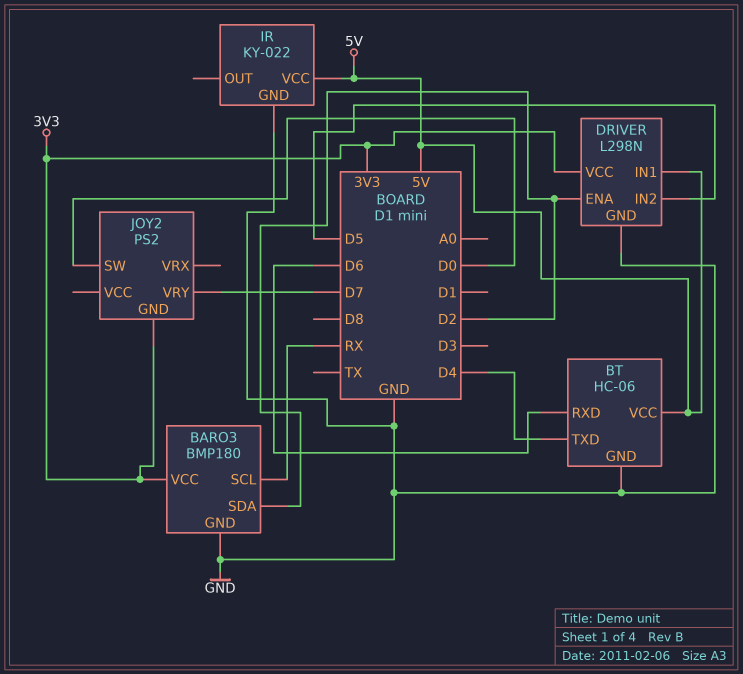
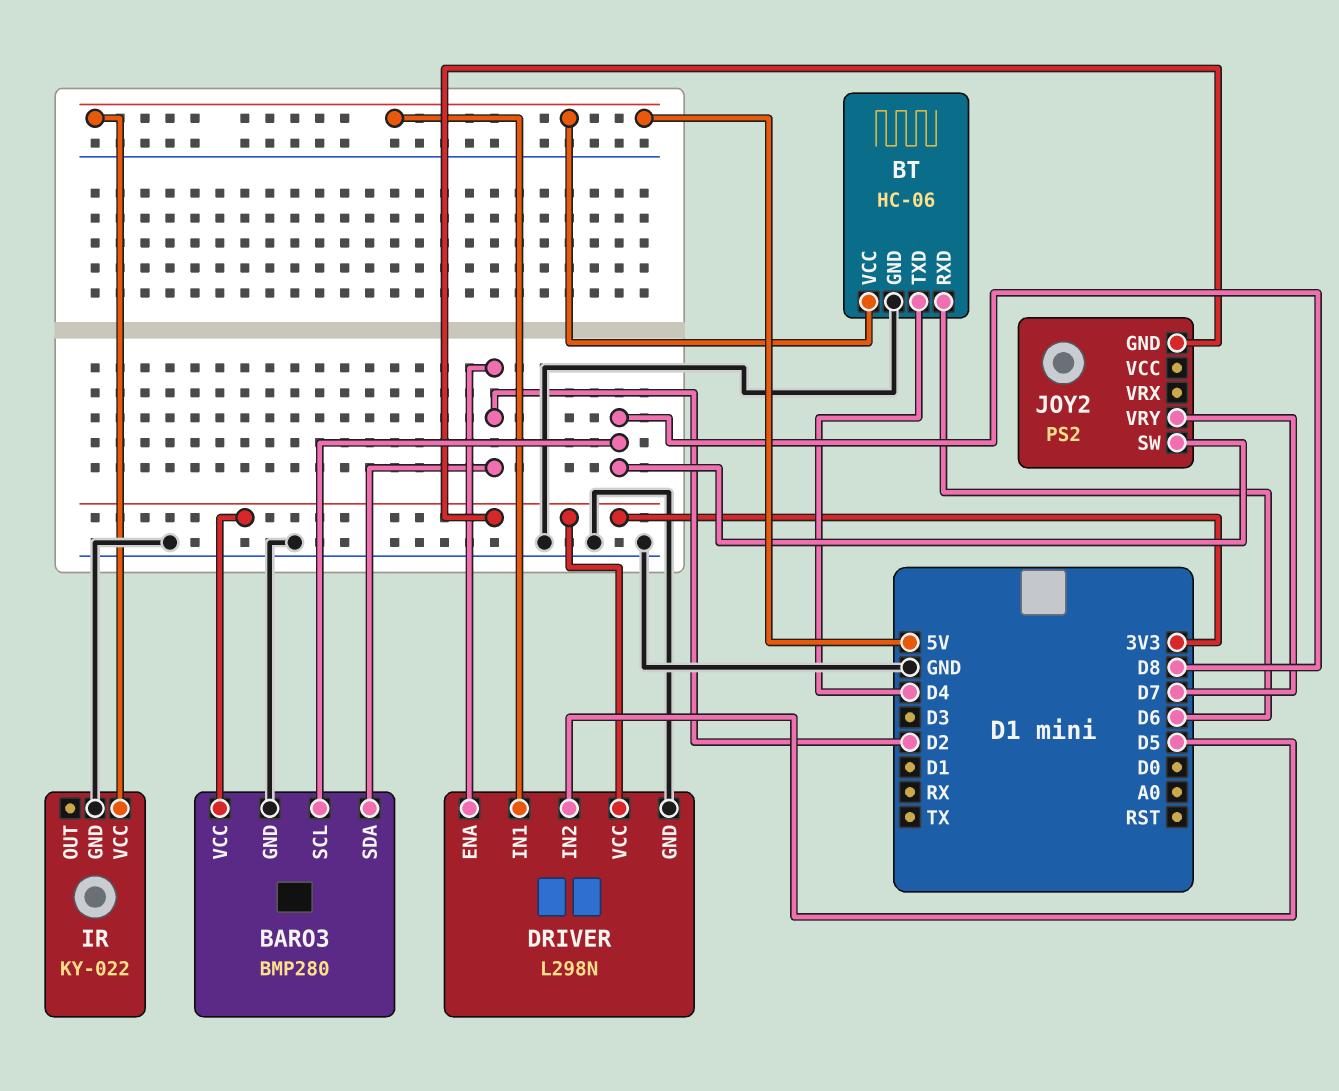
BARO3: BMP180 -> BMP280
BARO3 pin SCL: RX -> D8
JOY2 pin SW: D0 -> D8

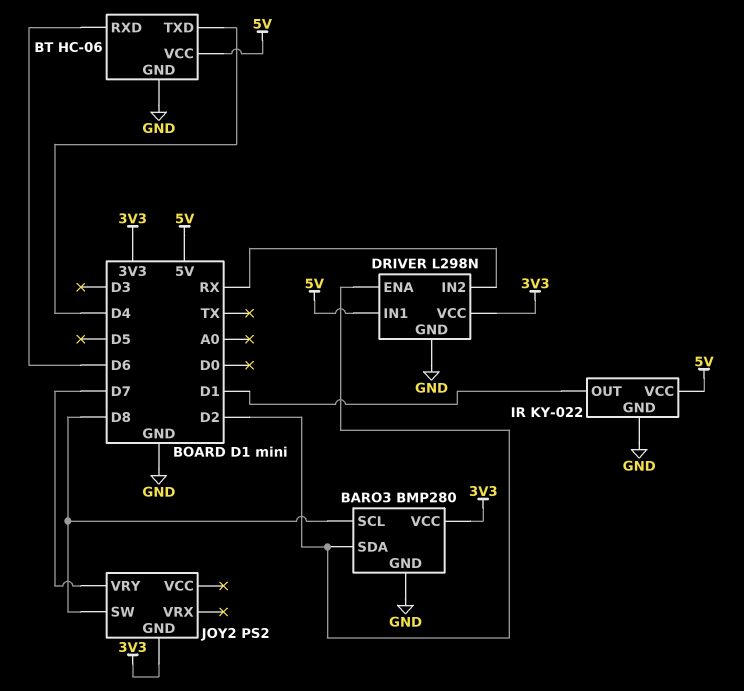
DRIVER pin IN2: D5 -> RX
IR pin OUT: none -> D1

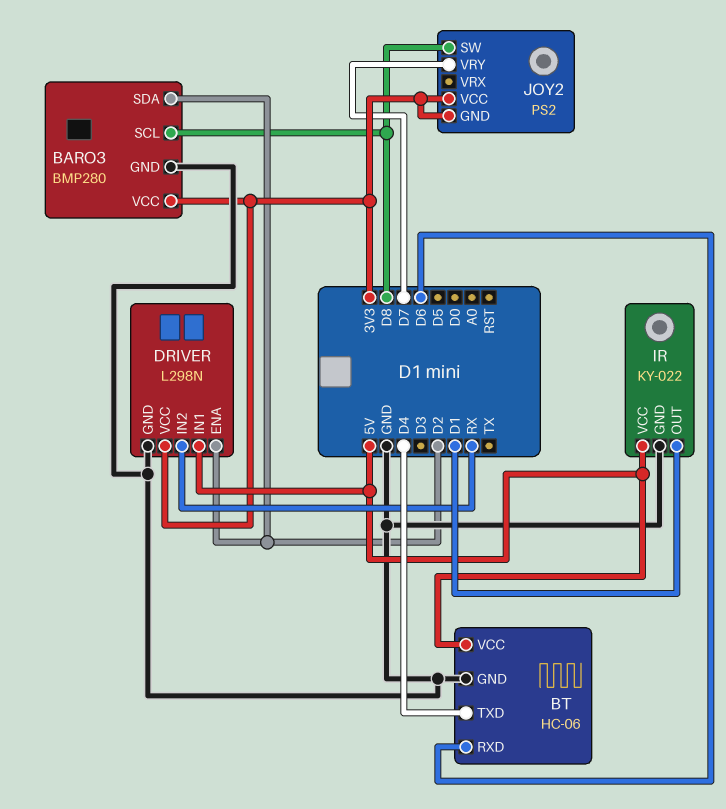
JOY2 pin VCC: none -> 3V3

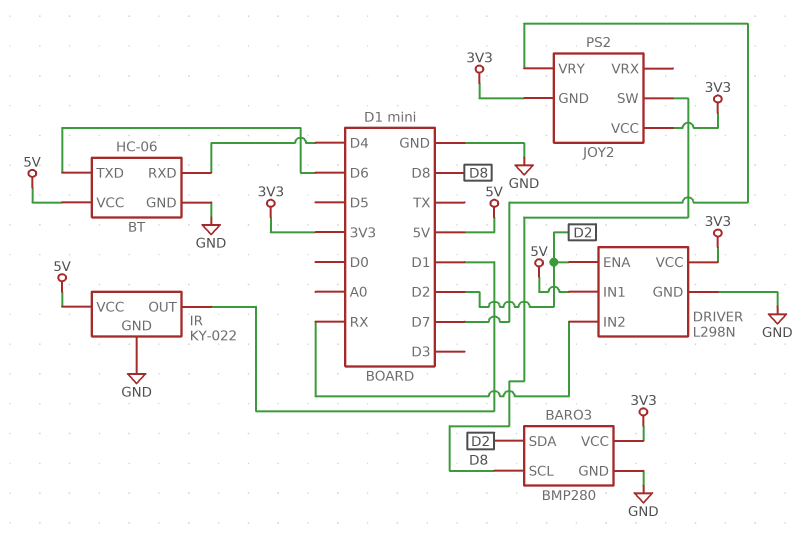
BT pin RXD: D6 -> D4
BT pin TXD: D4 -> D6

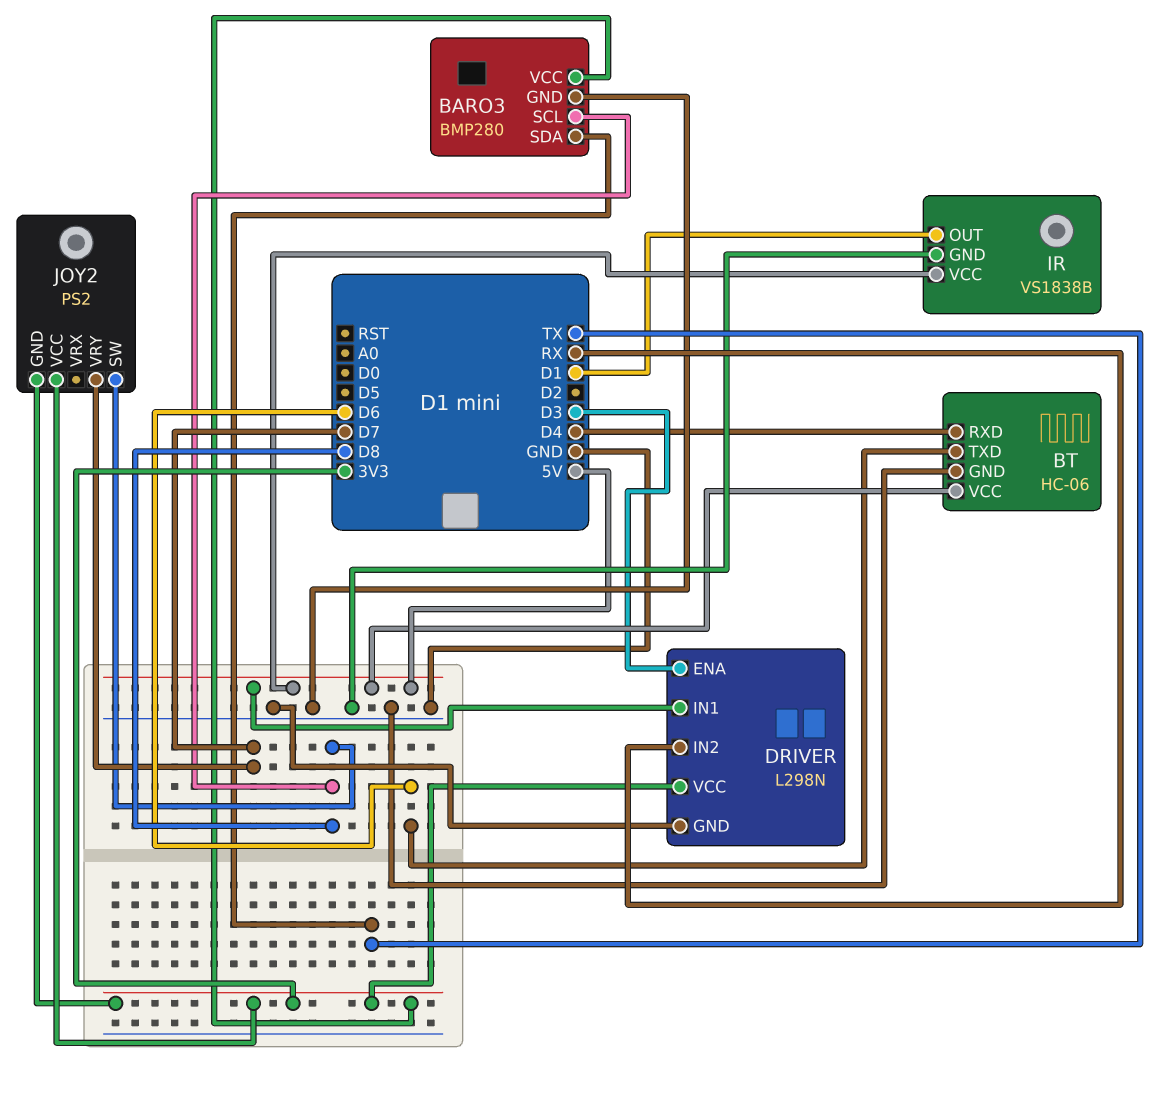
BARO3 pin SDA: D2 -> TX
DRIVER pin ENA: D2 -> D3
IR: KY-022 -> VS1838B

